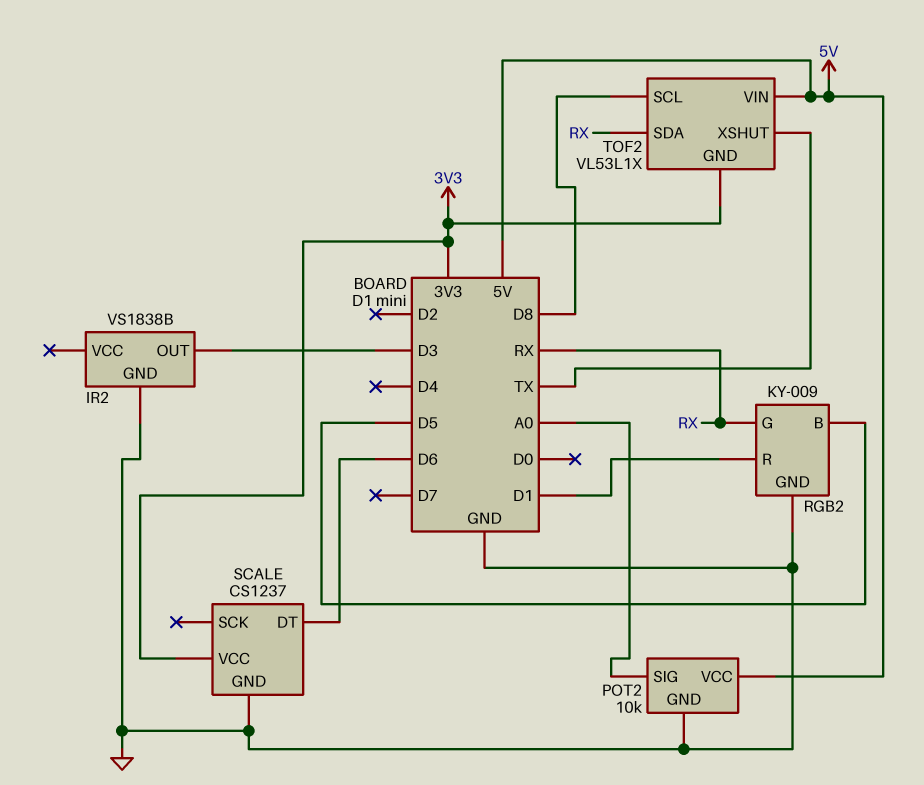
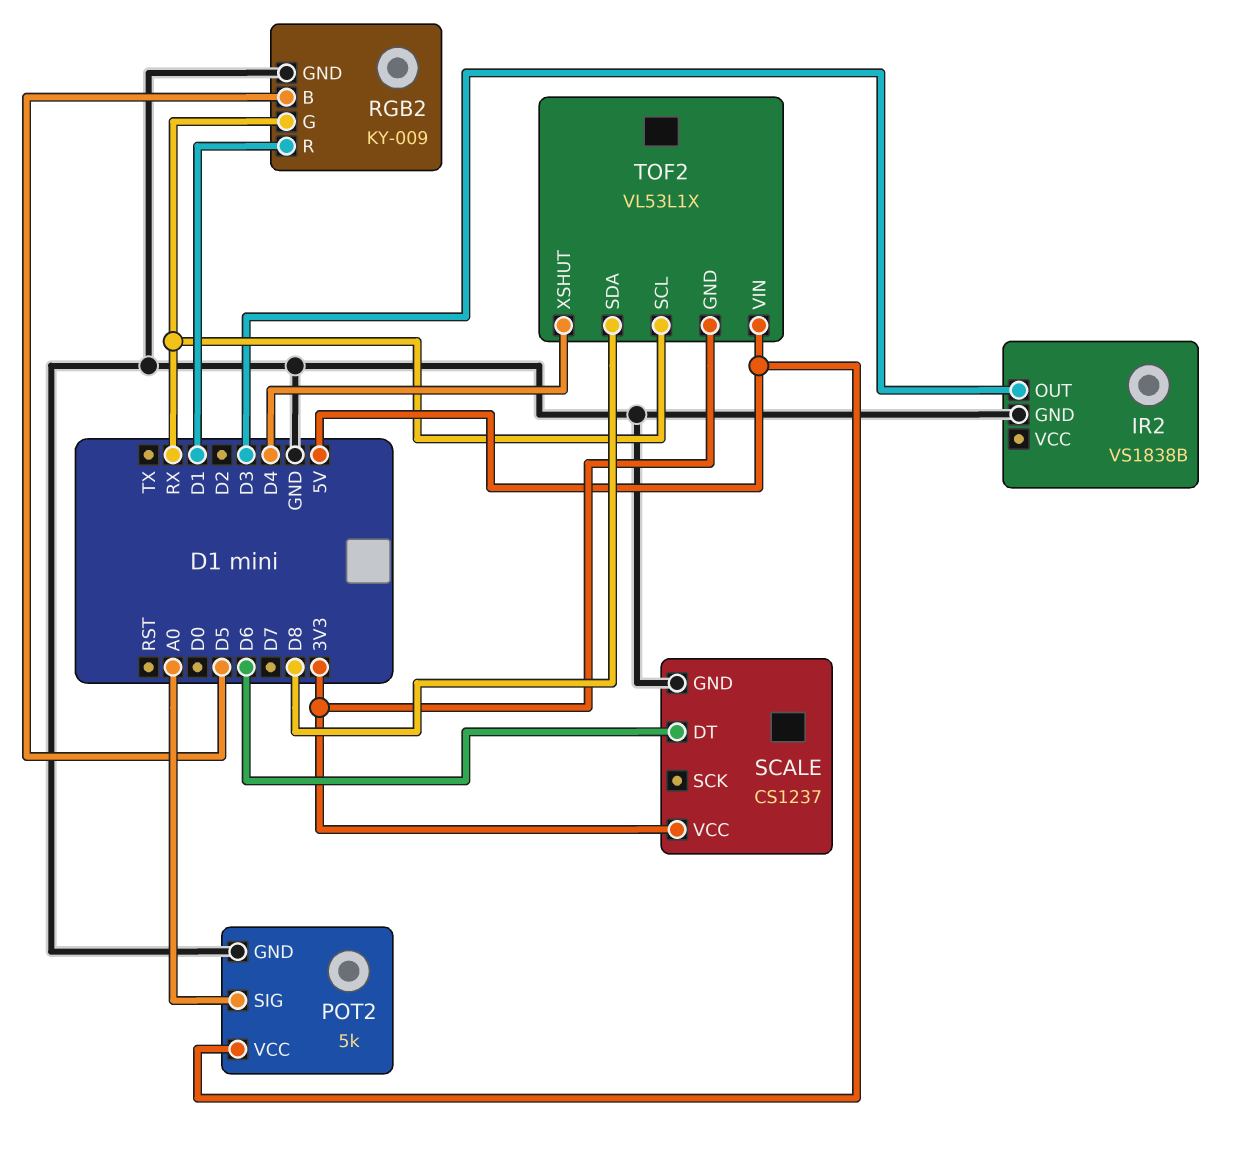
POT2: 10k -> 5k
TOF2 pin SCL: D8 -> RX
TOF2 pin SDA: RX -> D8
TOF2 pin XSHUT: TX -> D4

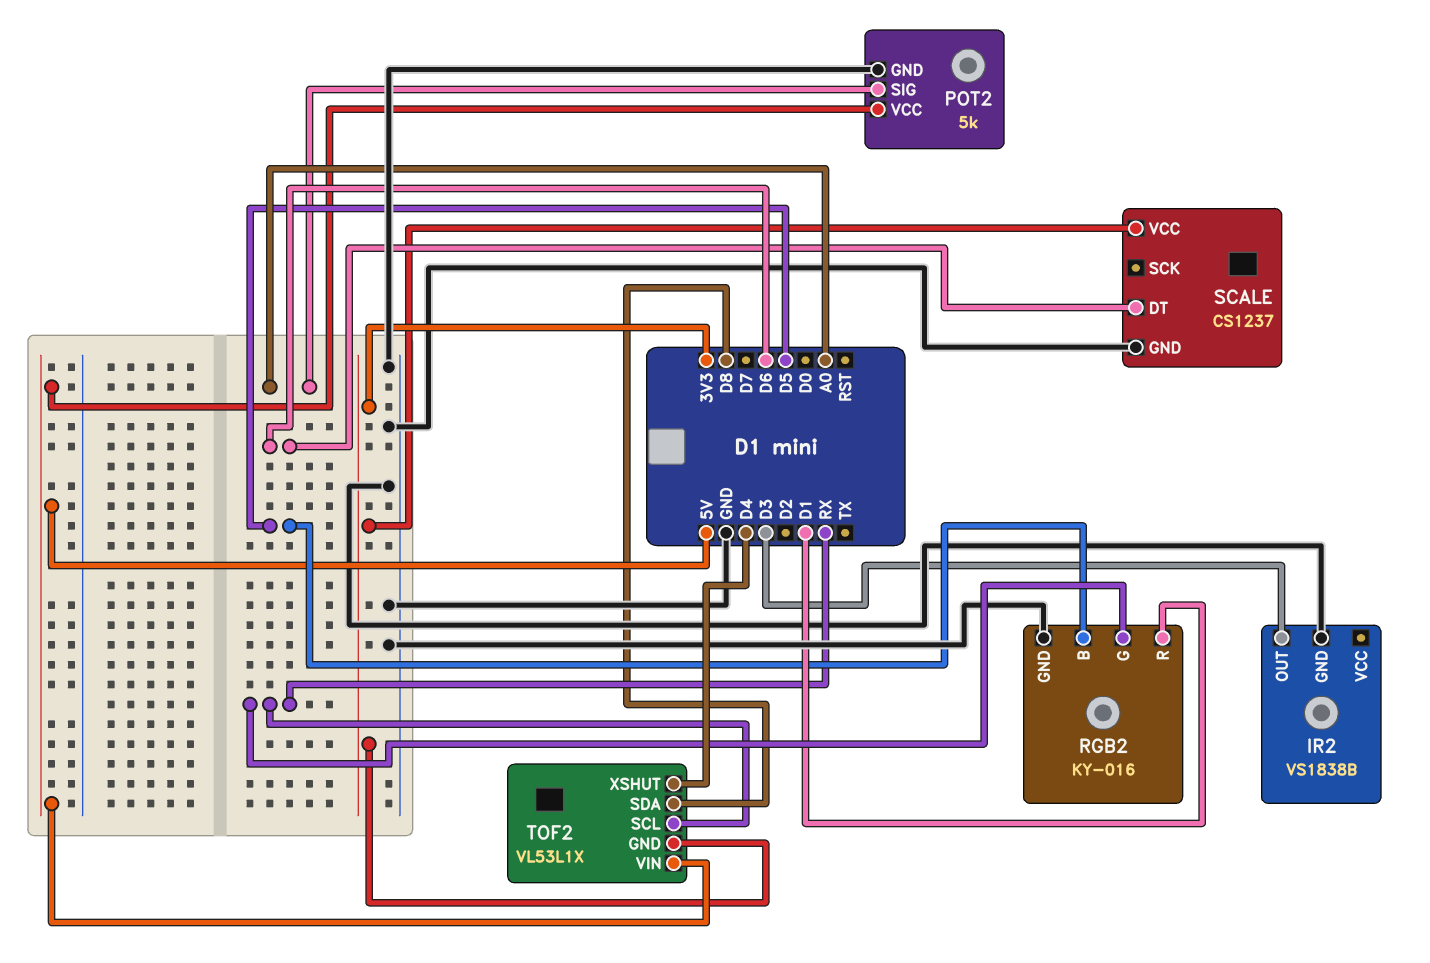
RGB2: KY-009 -> KY-016

